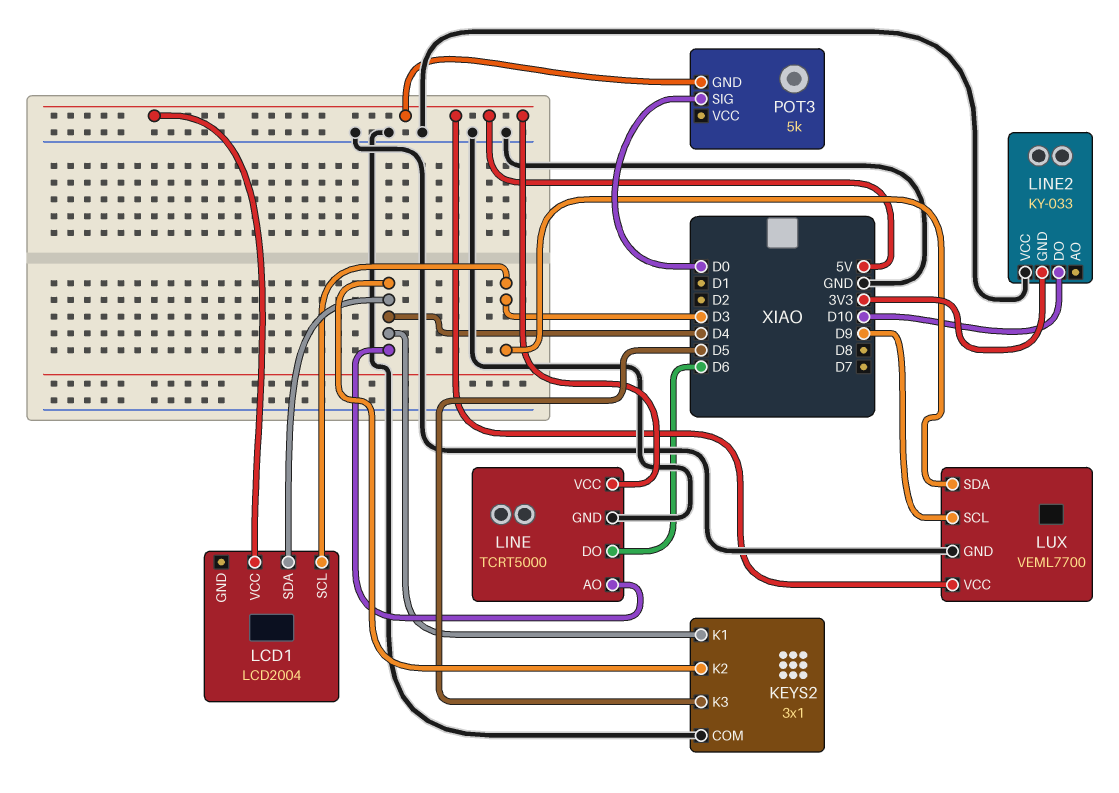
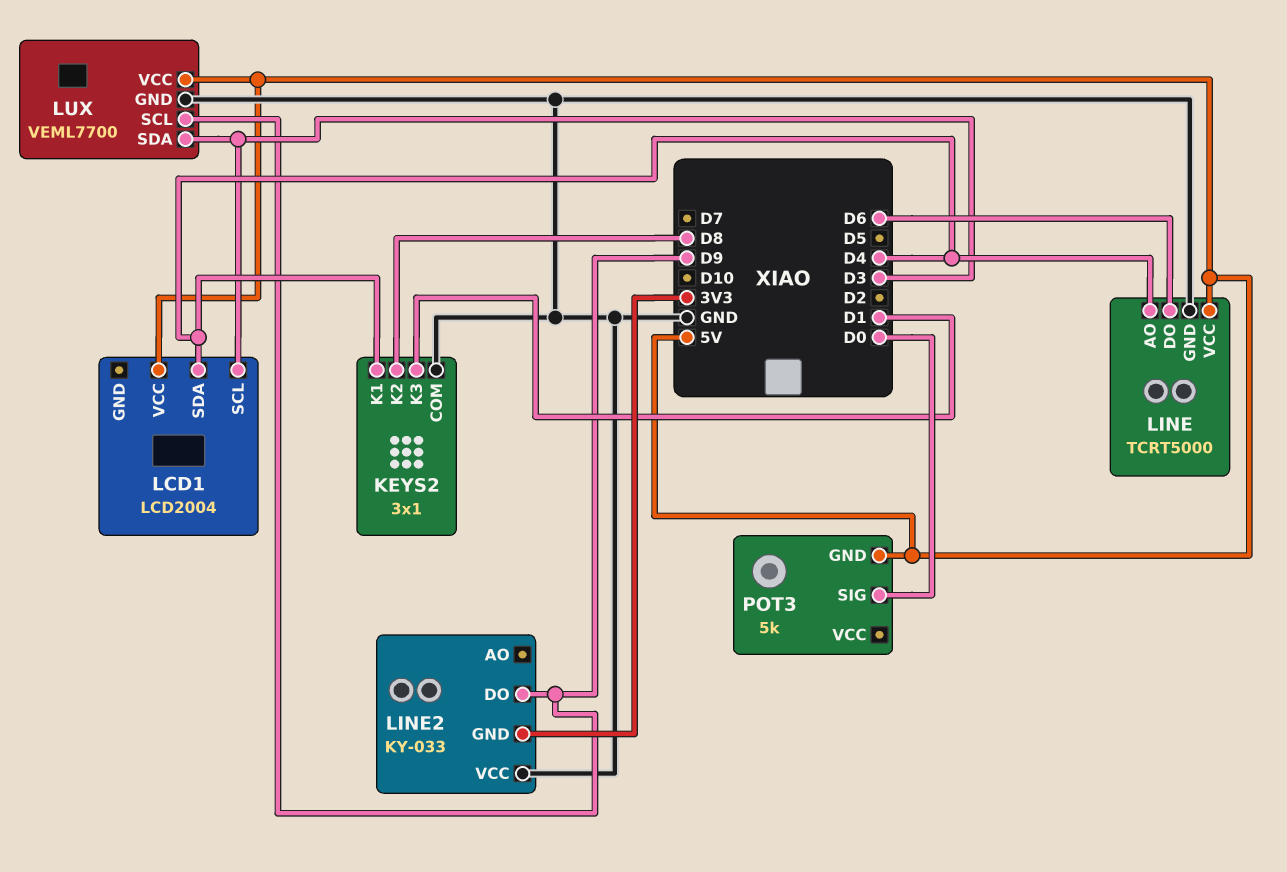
KEYS2 pin K2: D4 -> D8
KEYS2 pin K3: D5 -> D1
LINE2 pin DO: D10 -> D9

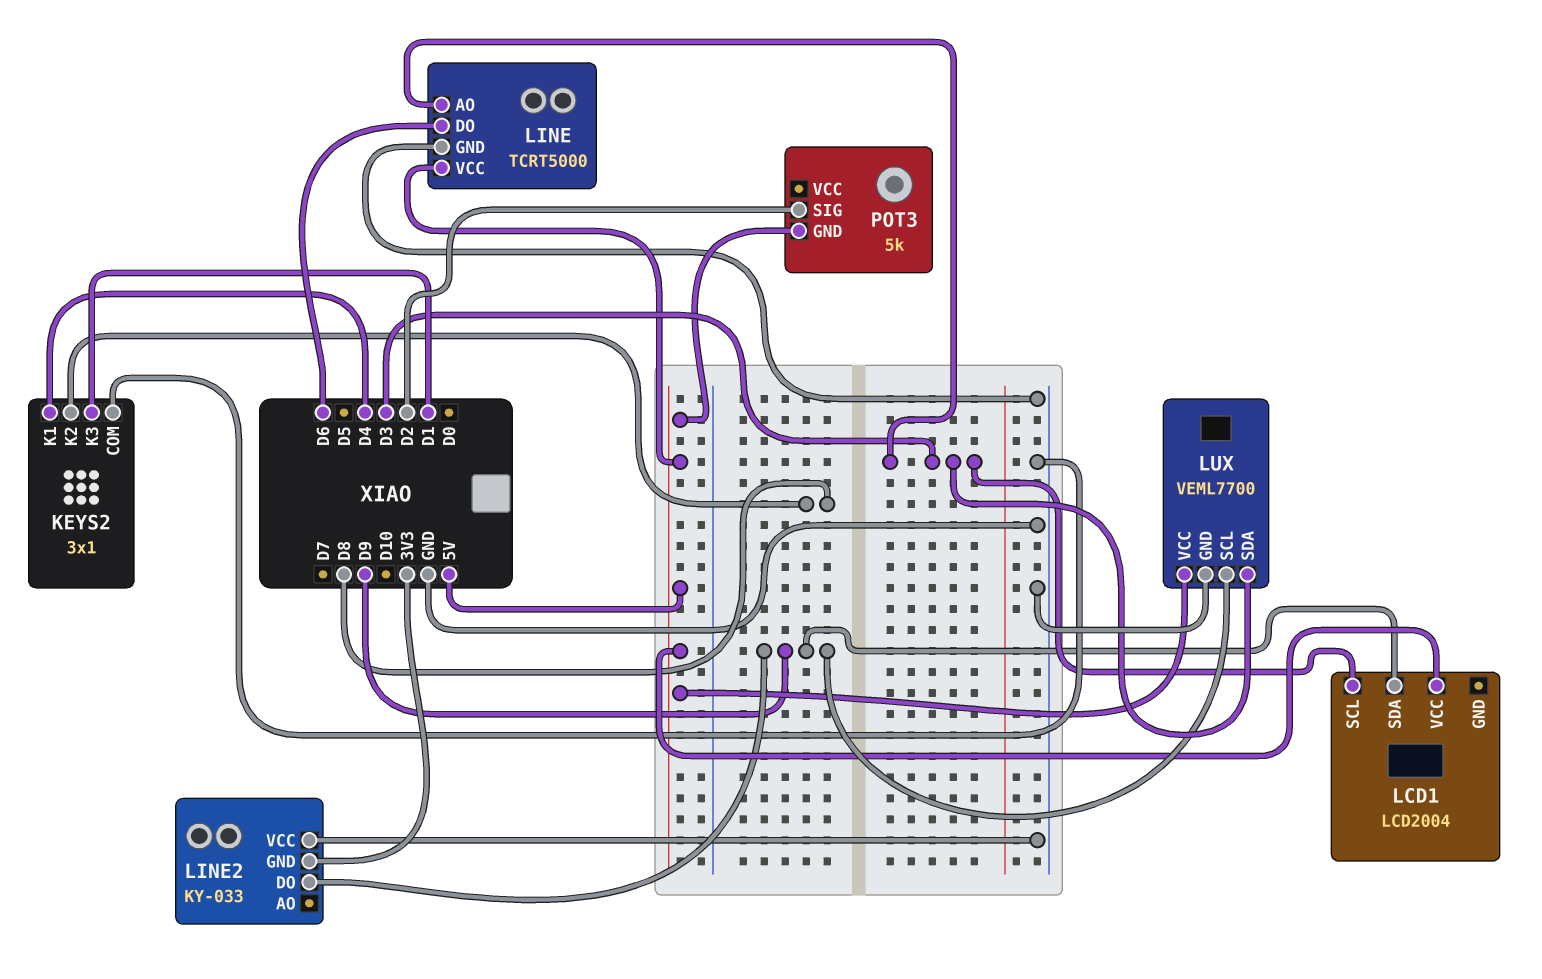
LCD1 pin SDA: D4 -> D9
LINE pin AO: D4 -> D3
POT3 pin SIG: D0 -> D2

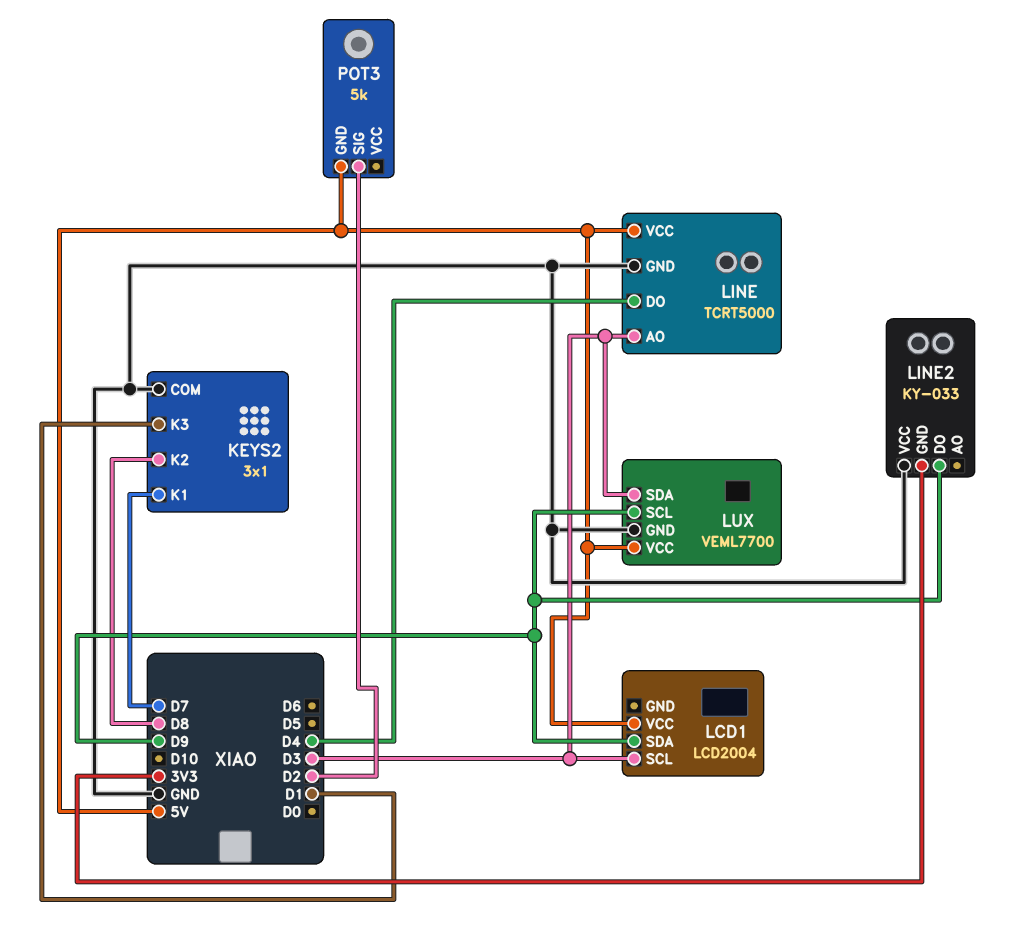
KEYS2 pin K1: D4 -> D7
LINE pin DO: D6 -> D4

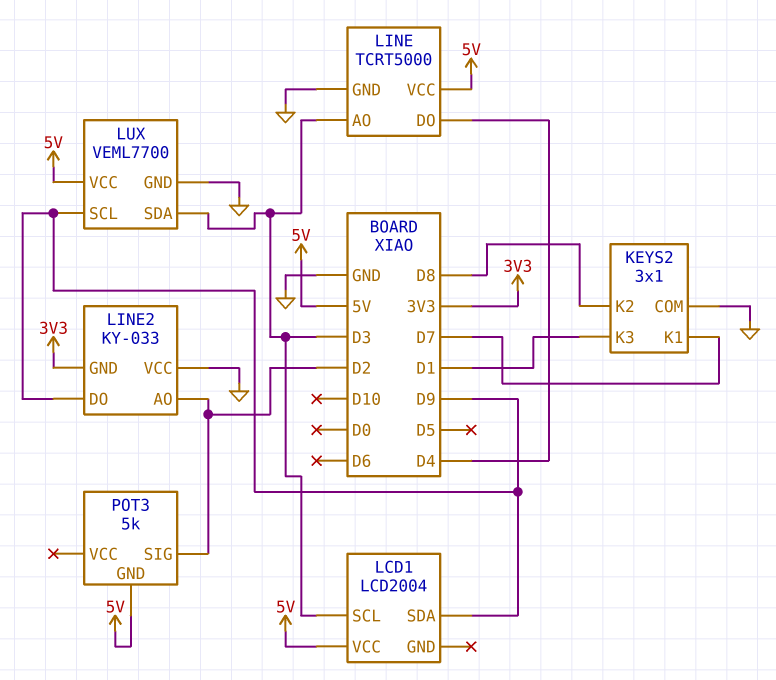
LINE2 pin AO: none -> D2

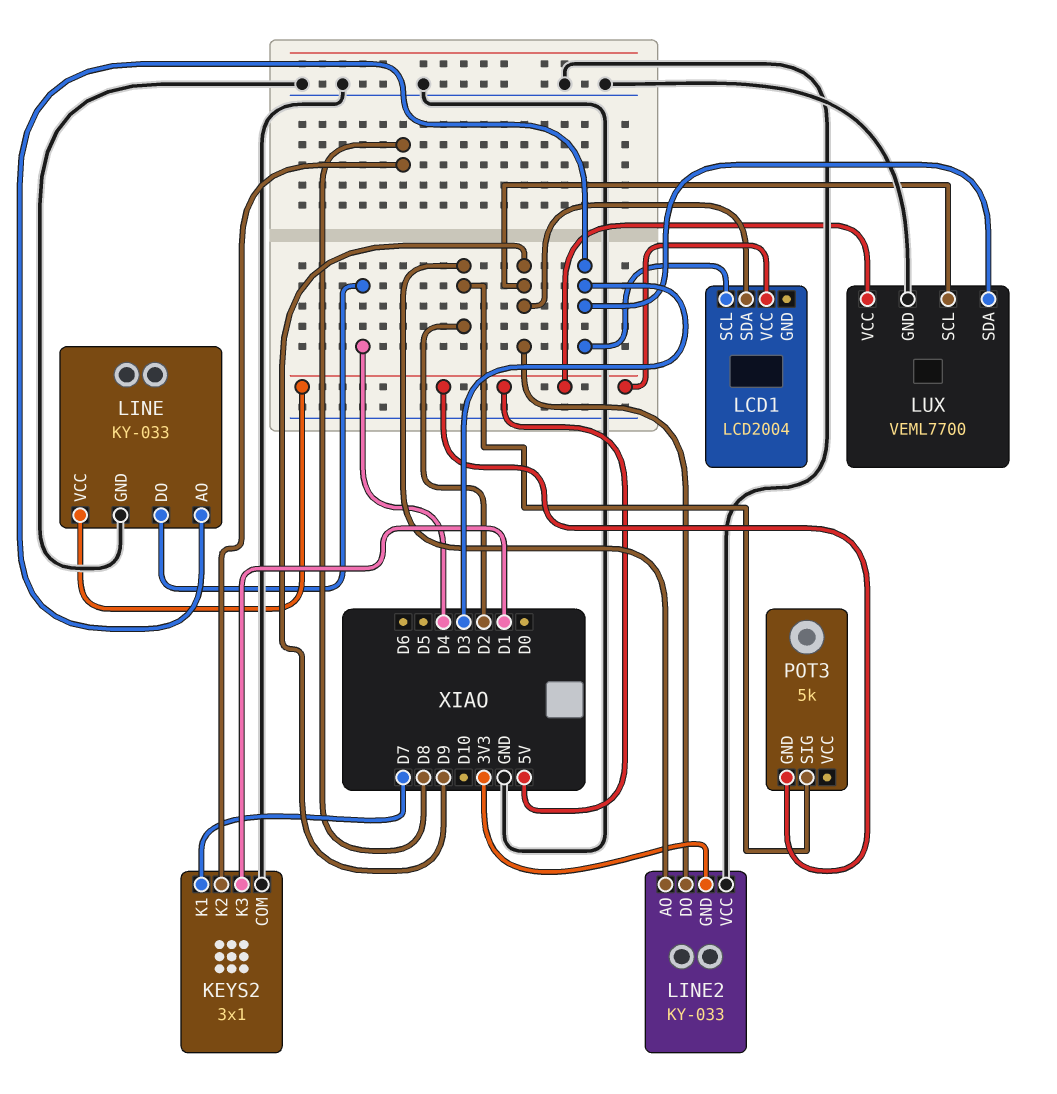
LINE: TCRT5000 -> KY-033

